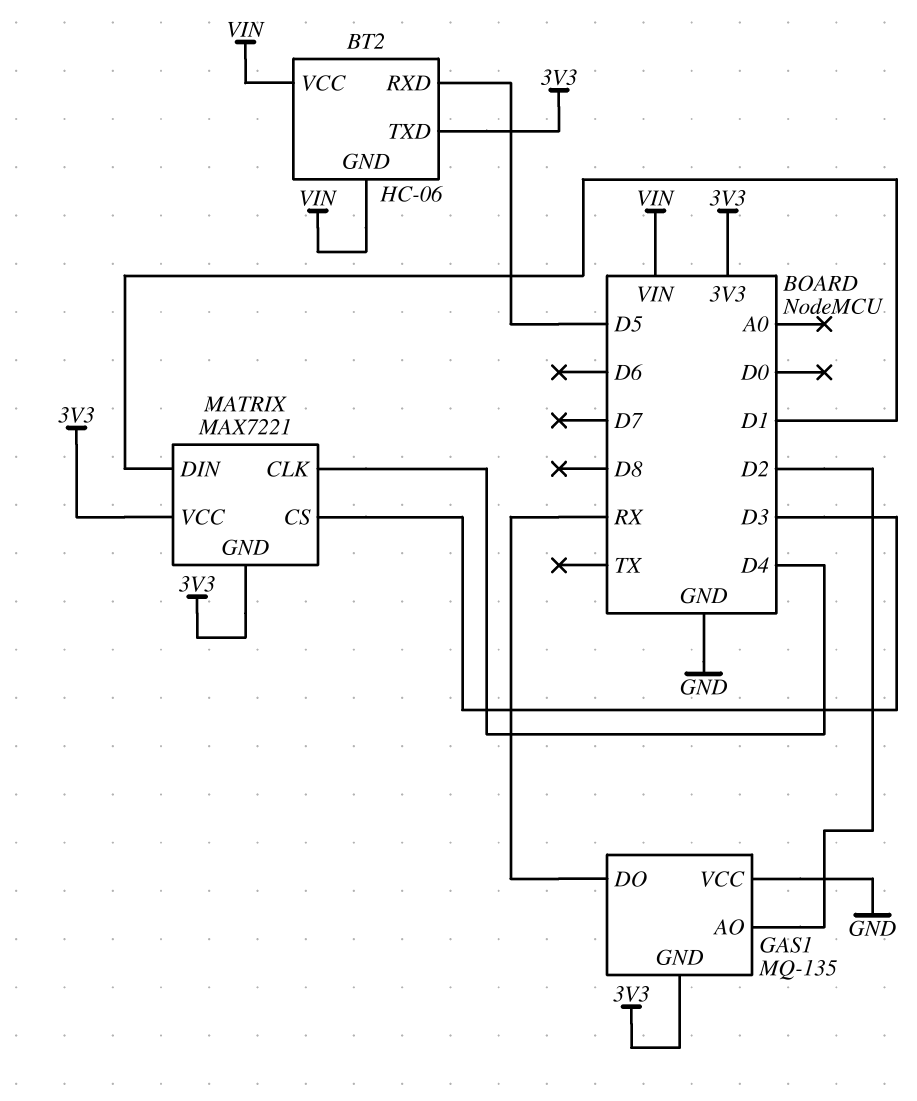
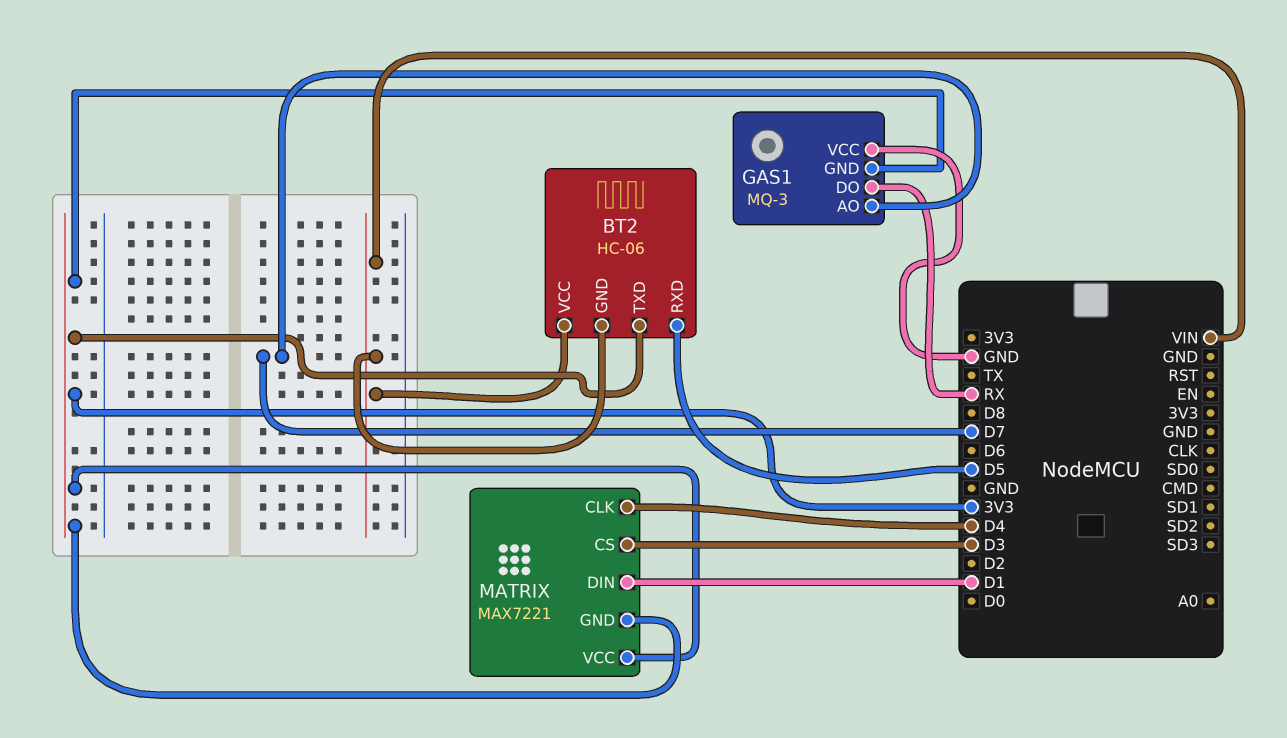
GAS1: MQ-135 -> MQ-3
GAS1 pin AO: D2 -> D7

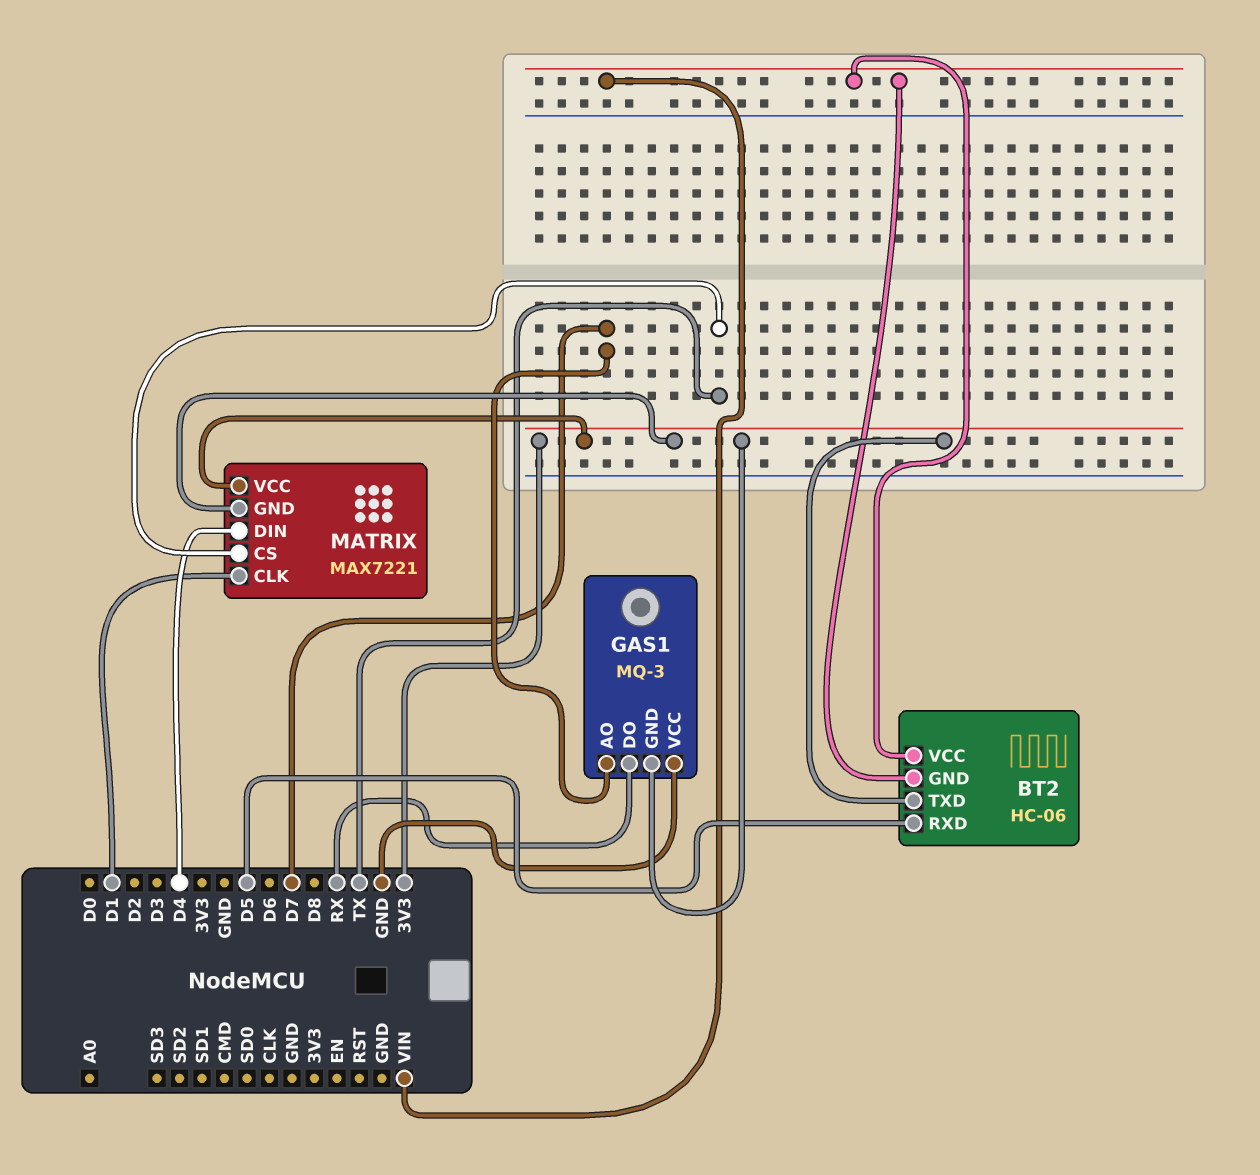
MATRIX pin CLK: D4 -> D1
MATRIX pin CS: D3 -> TX
MATRIX pin DIN: D1 -> D4

